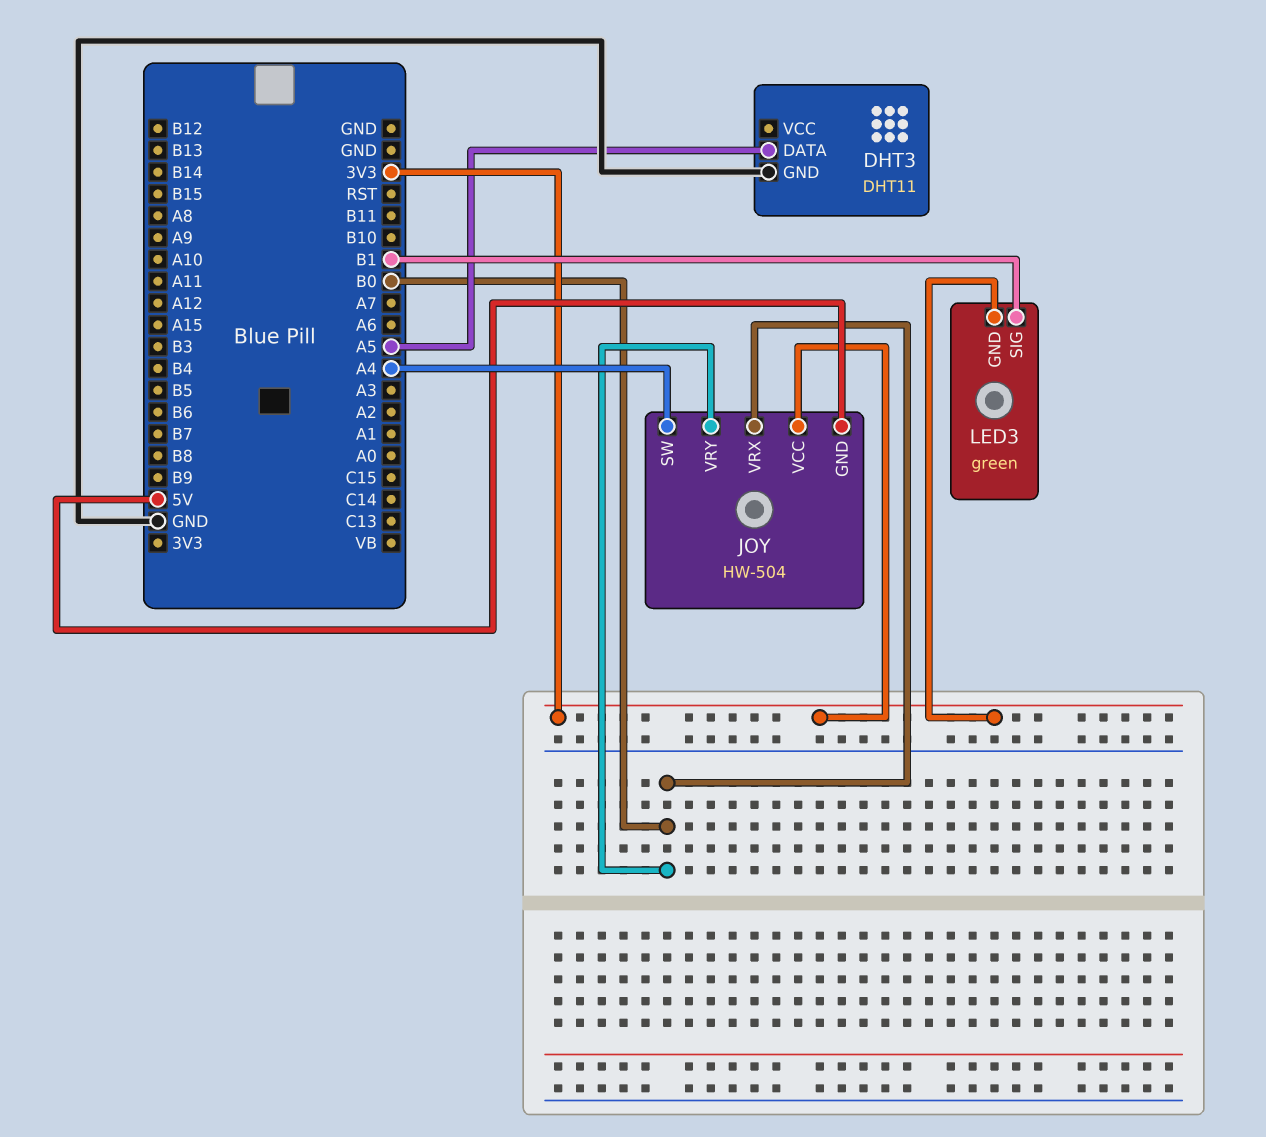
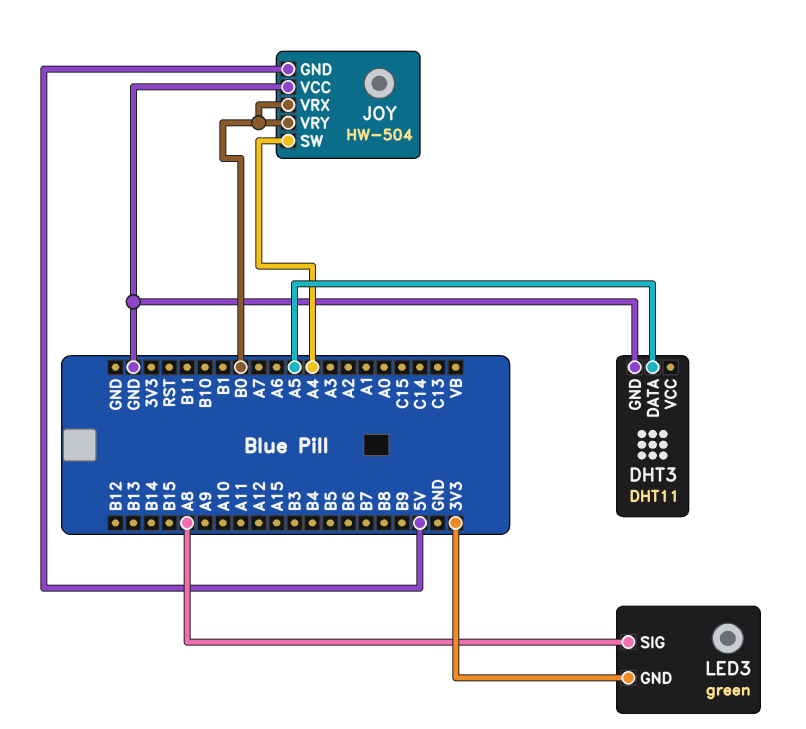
JOY pin VCC: 3V3 -> GND
LED3 pin SIG: B1 -> A8

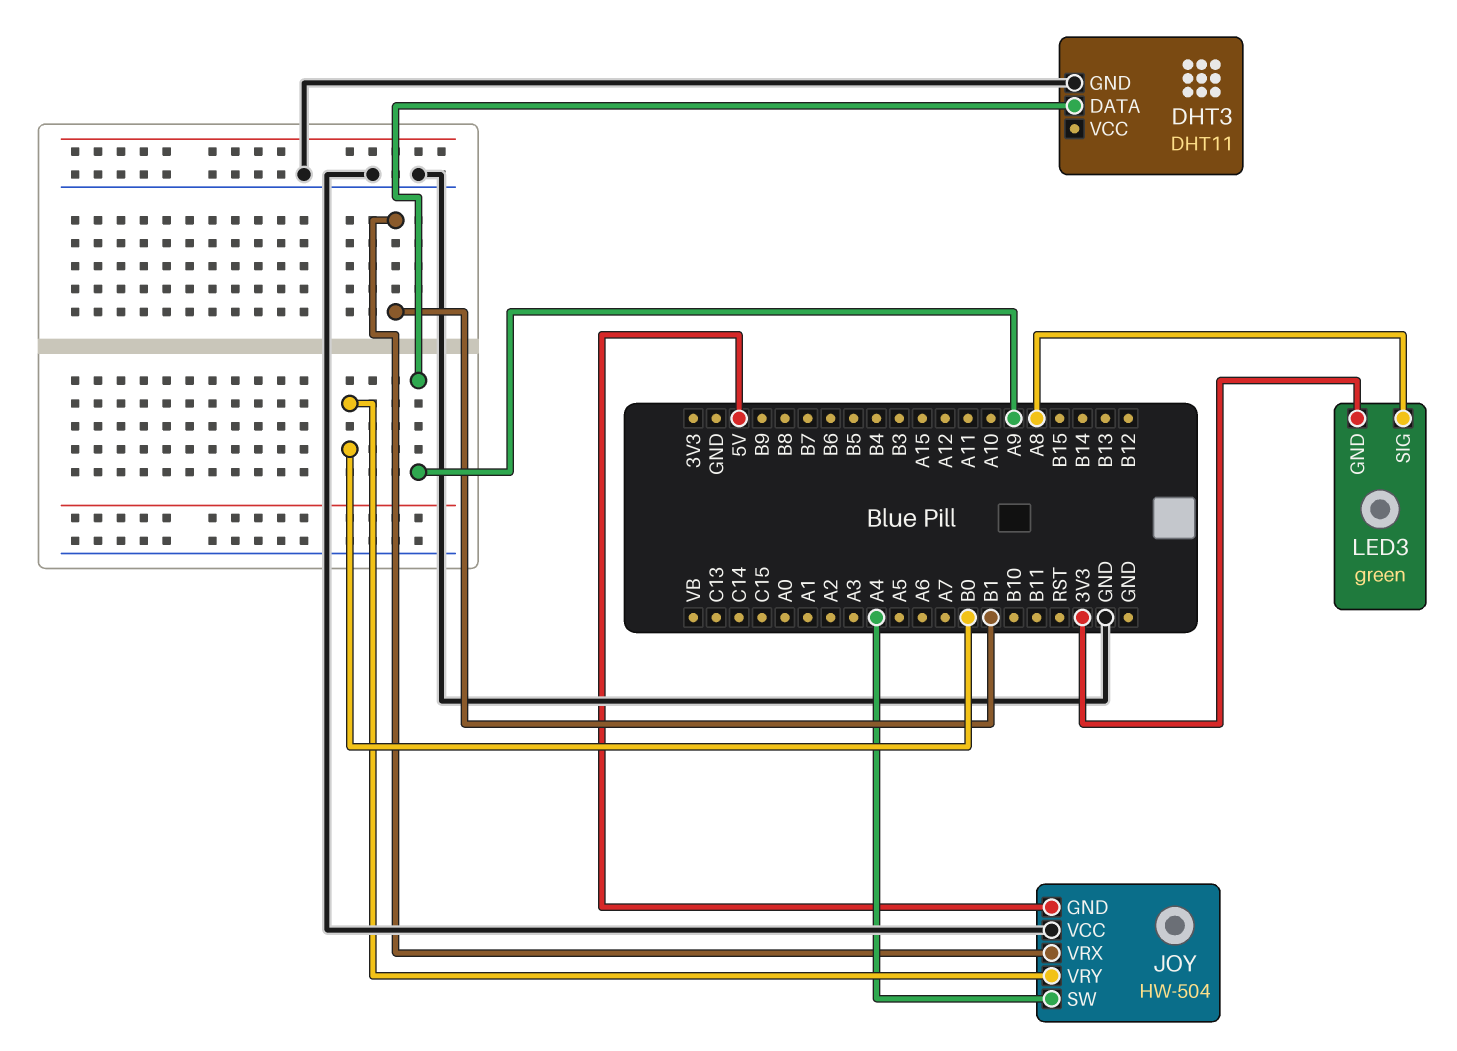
DHT3 pin DATA: A5 -> A9
JOY pin VRX: B0 -> B1

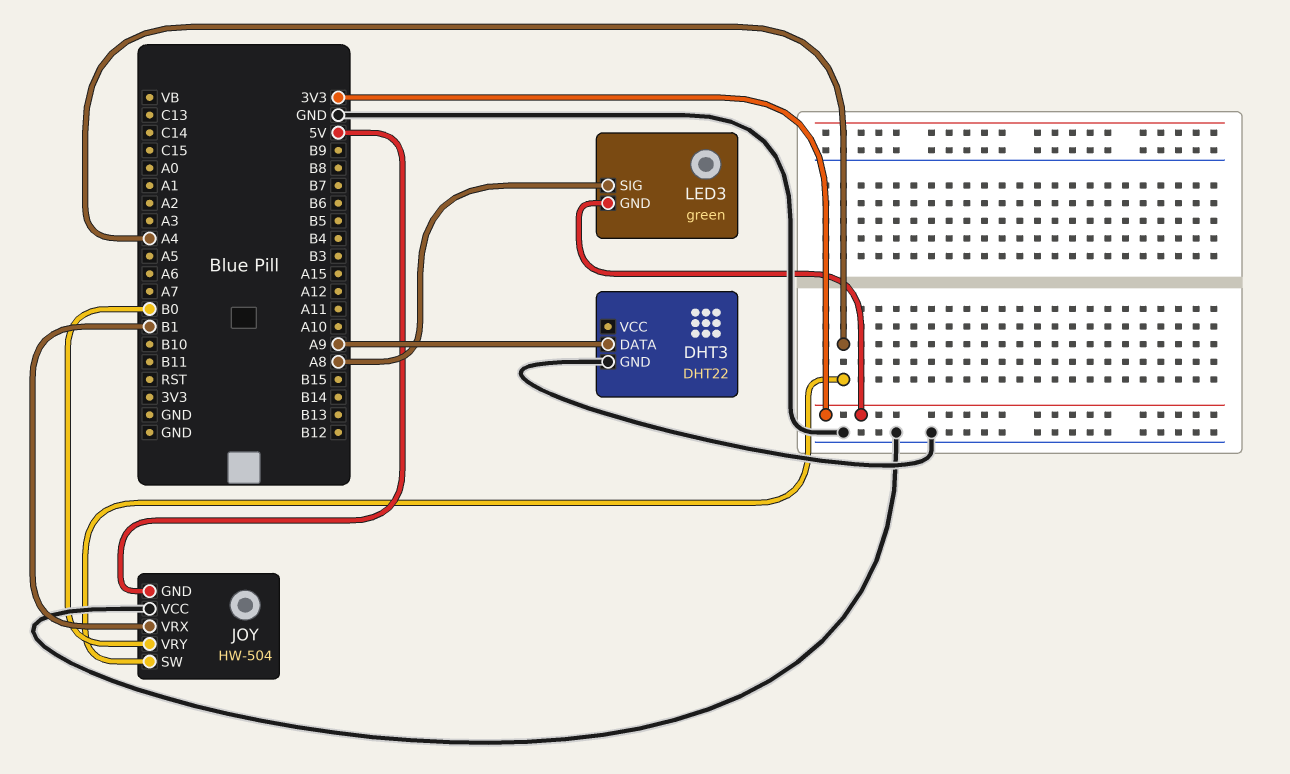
DHT3: DHT11 -> DHT22

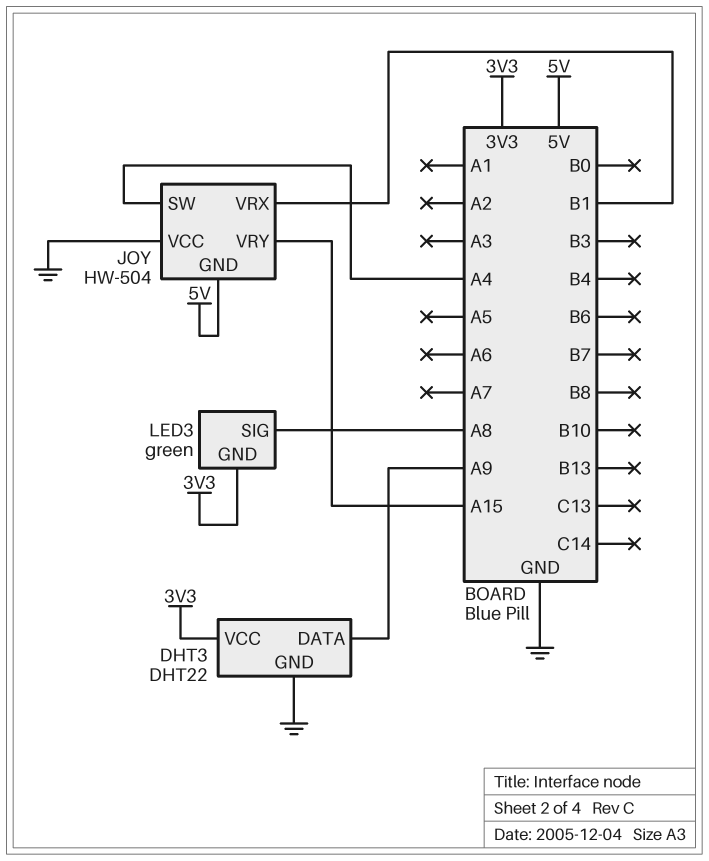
DHT3 pin VCC: none -> 3V3
JOY pin VRY: B0 -> A15

